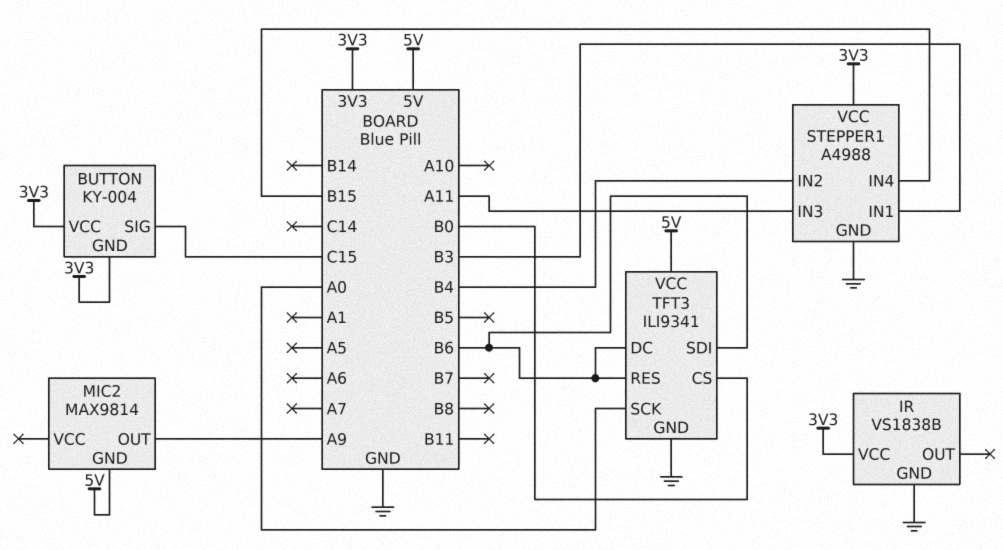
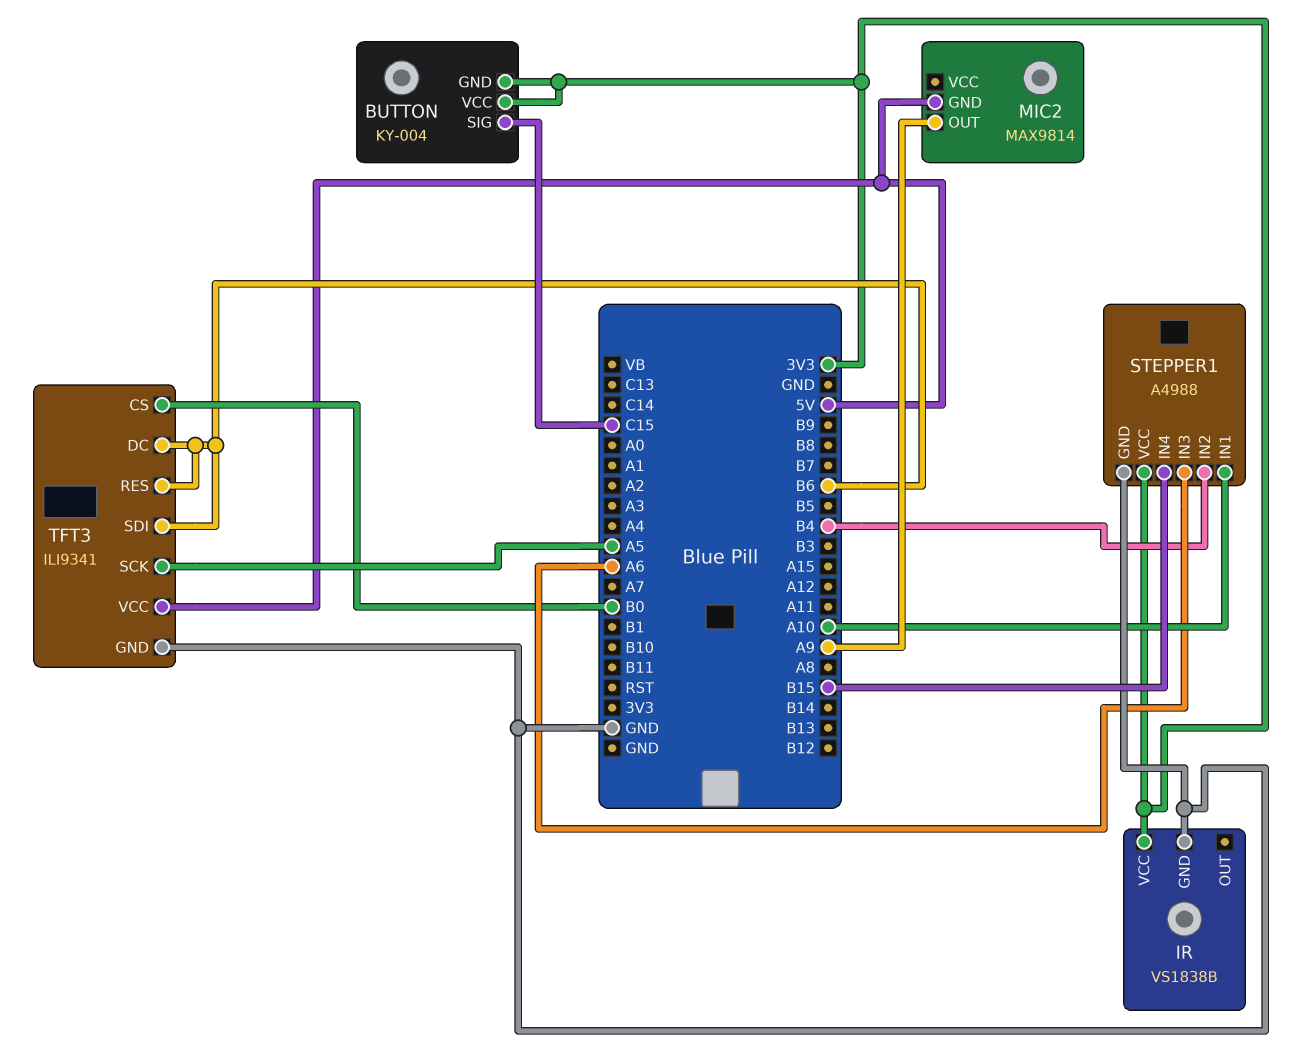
STEPPER1 pin IN1: B3 -> A10
STEPPER1 pin IN3: A11 -> A6
TFT3 pin SCK: A0 -> A5

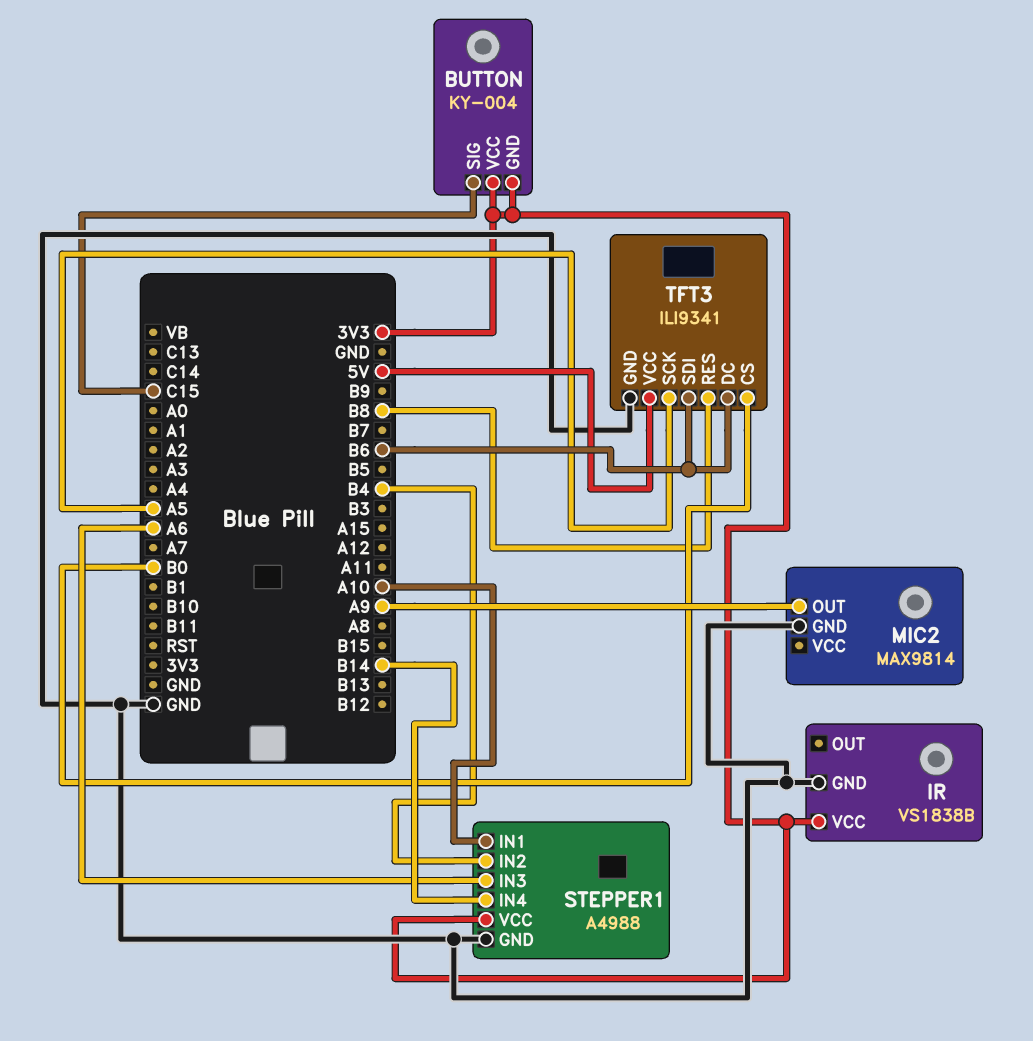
MIC2 pin GND: 5V -> GND
STEPPER1 pin IN4: B15 -> B14
TFT3 pin RES: B6 -> B8

